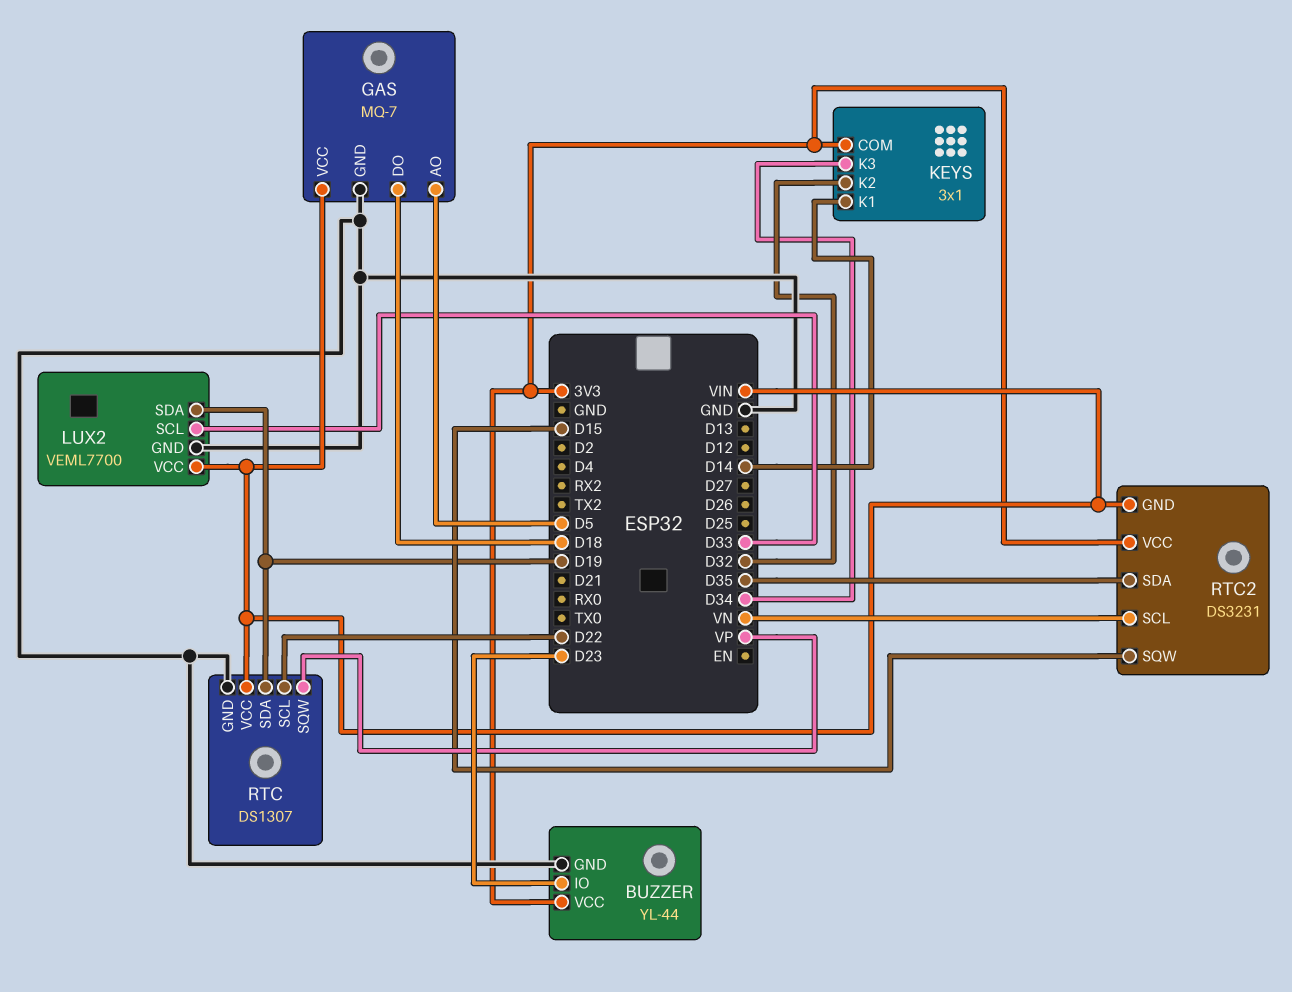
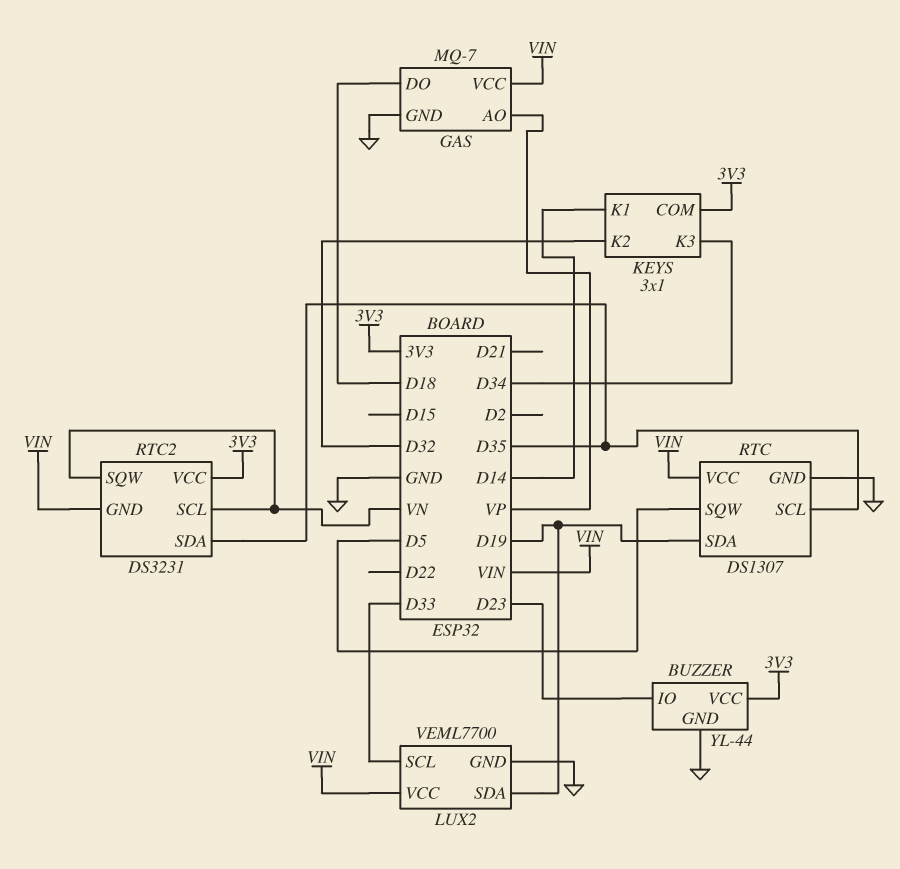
GAS pin AO: D5 -> VP
RTC pin SCL: D22 -> D35
RTC pin SQW: VP -> D5
RTC2 pin SQW: D15 -> VN

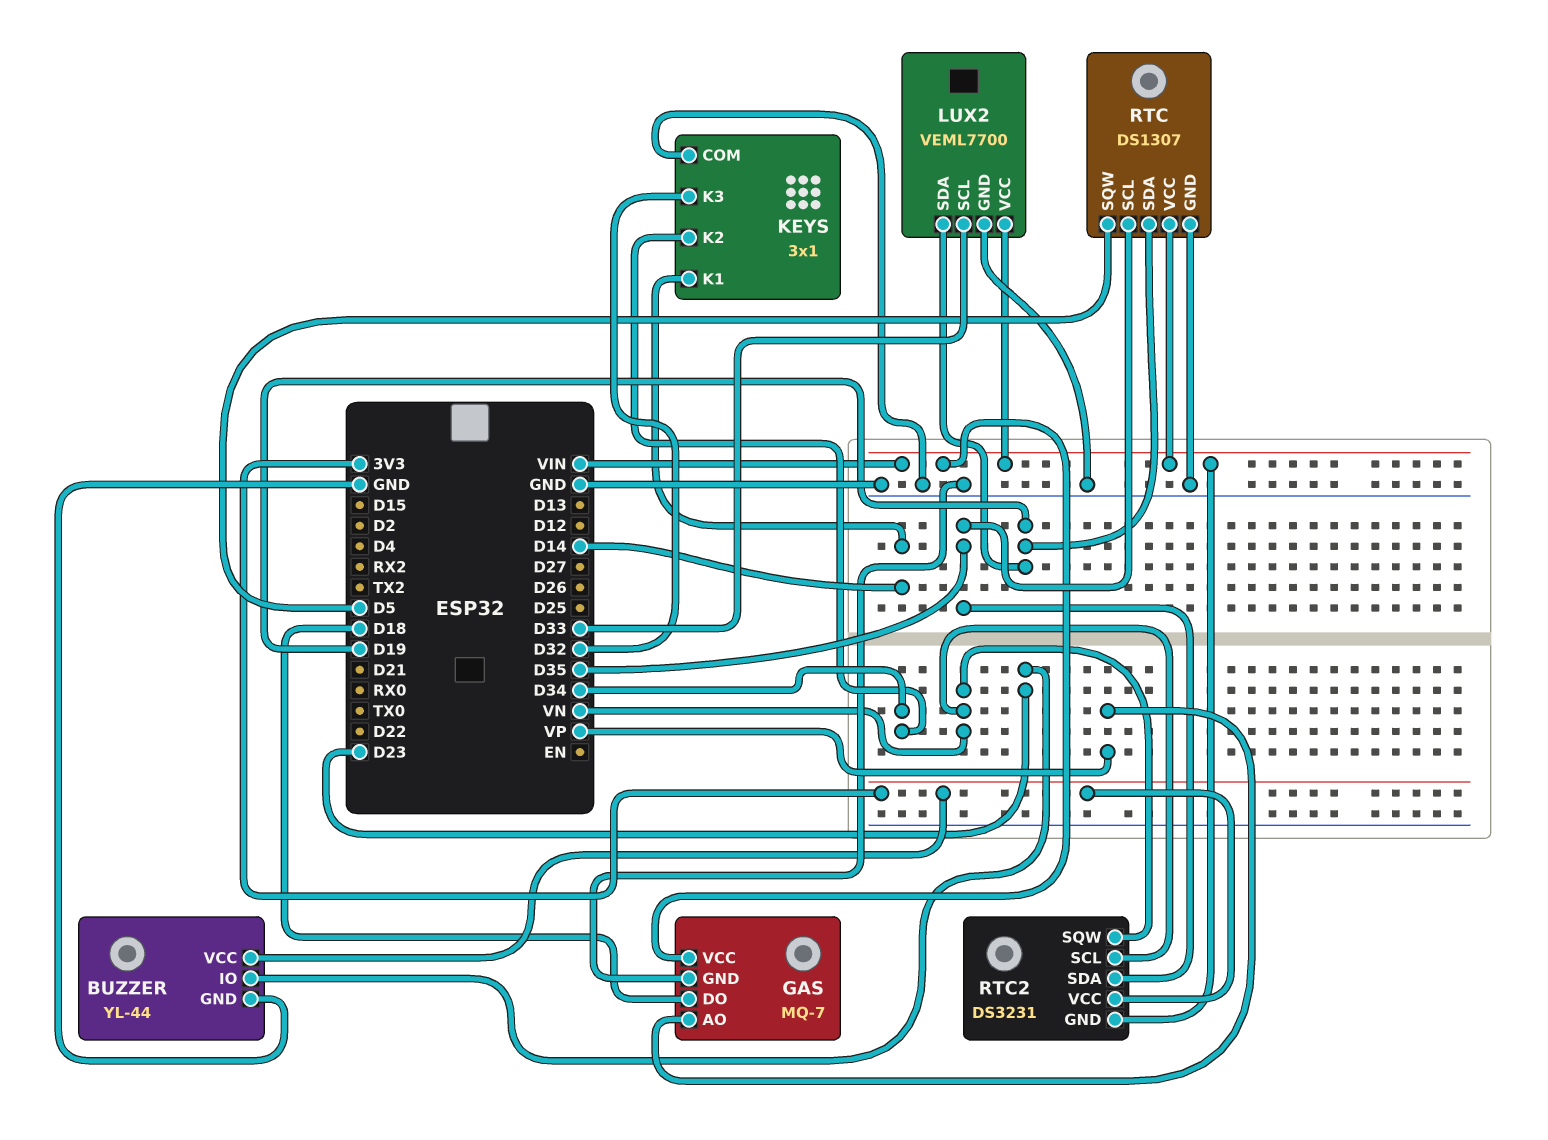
KEYS pin COM: 3V3 -> GND
KEYS pin K2: D32 -> D34
KEYS pin K3: D34 -> D32

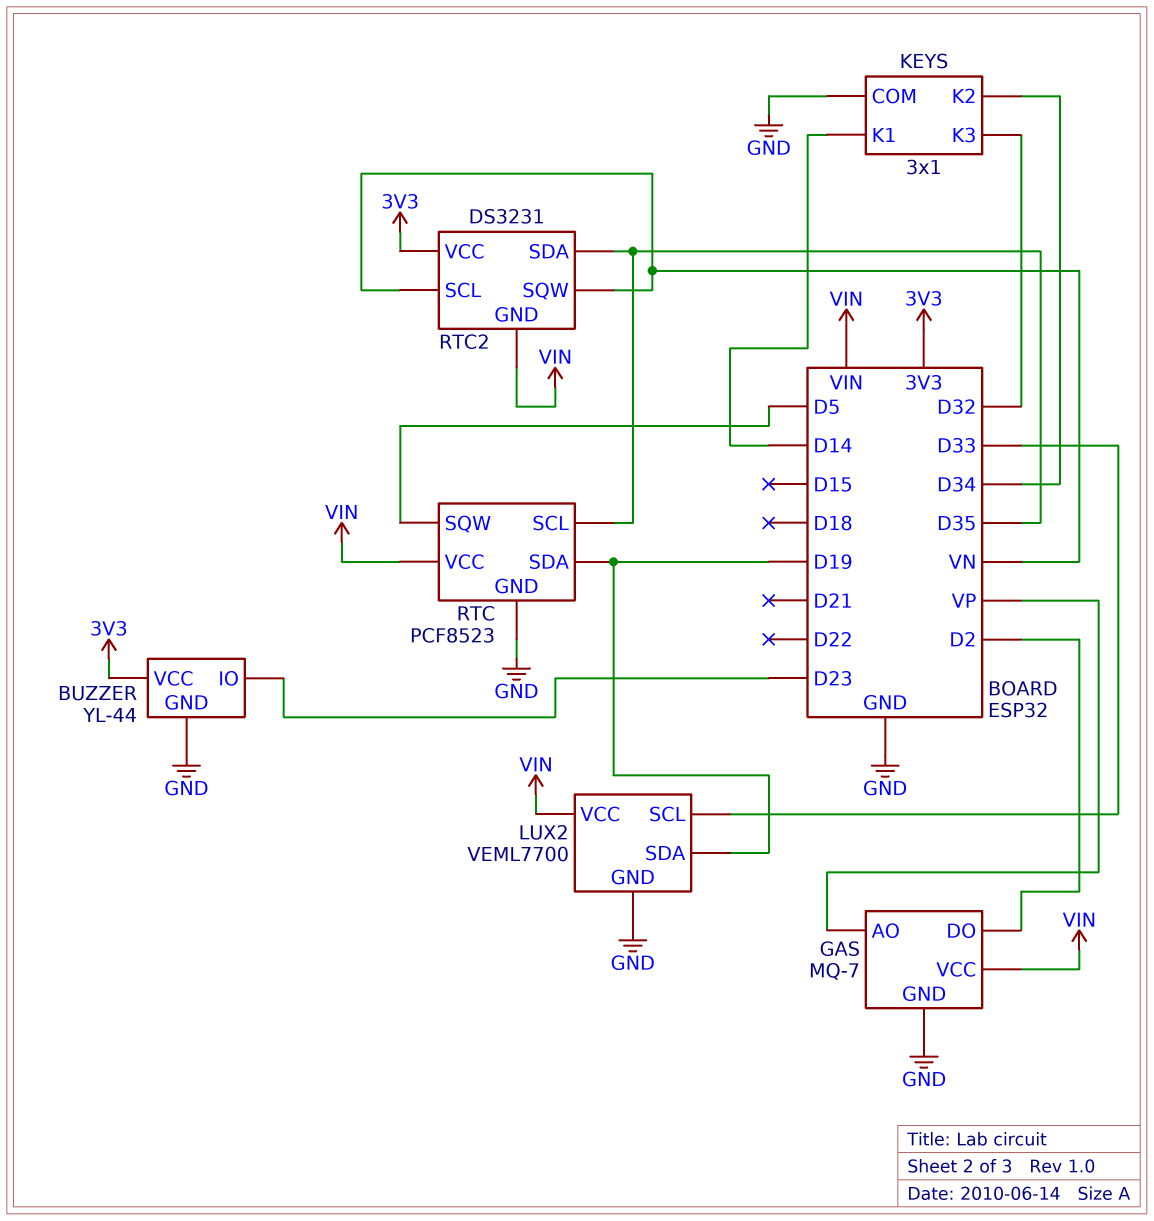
GAS pin DO: D18 -> D2
RTC: DS1307 -> PCF8523

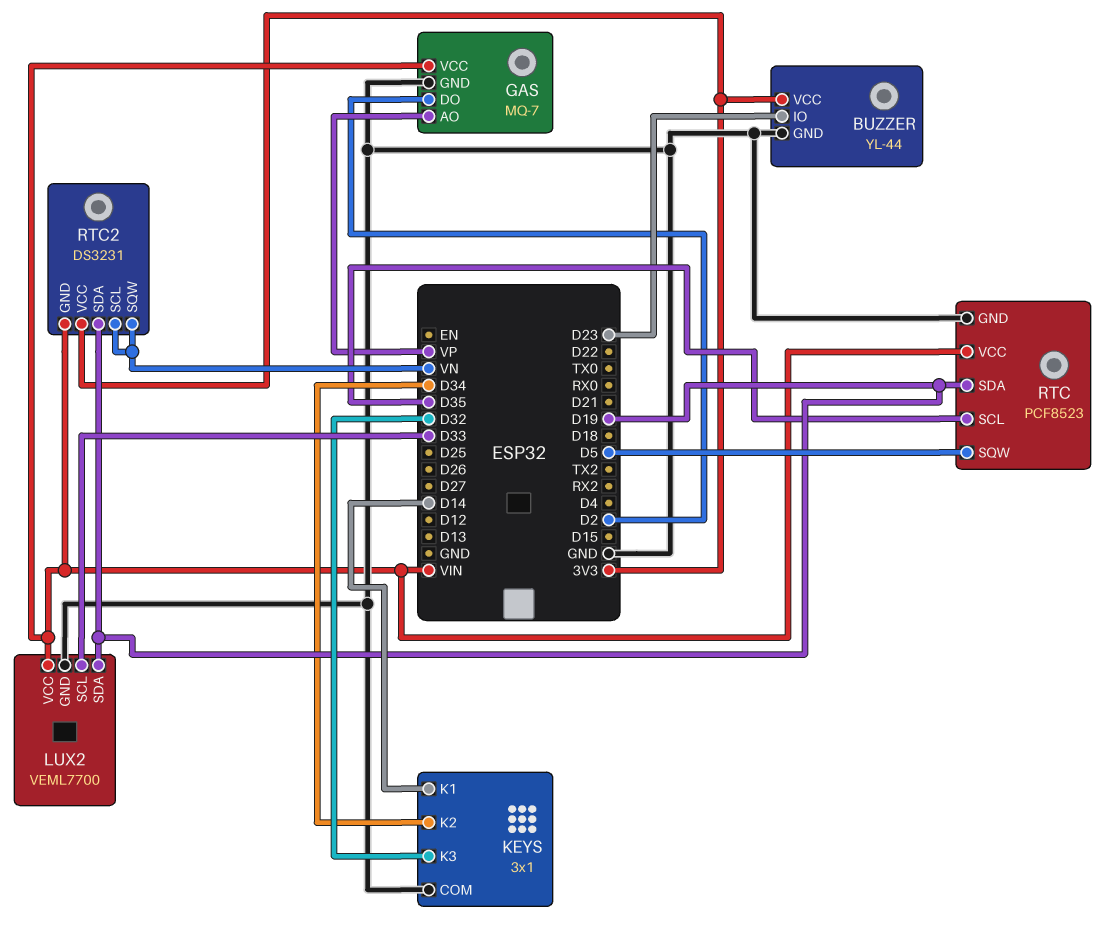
RTC2 pin SDA: D35 -> D19

